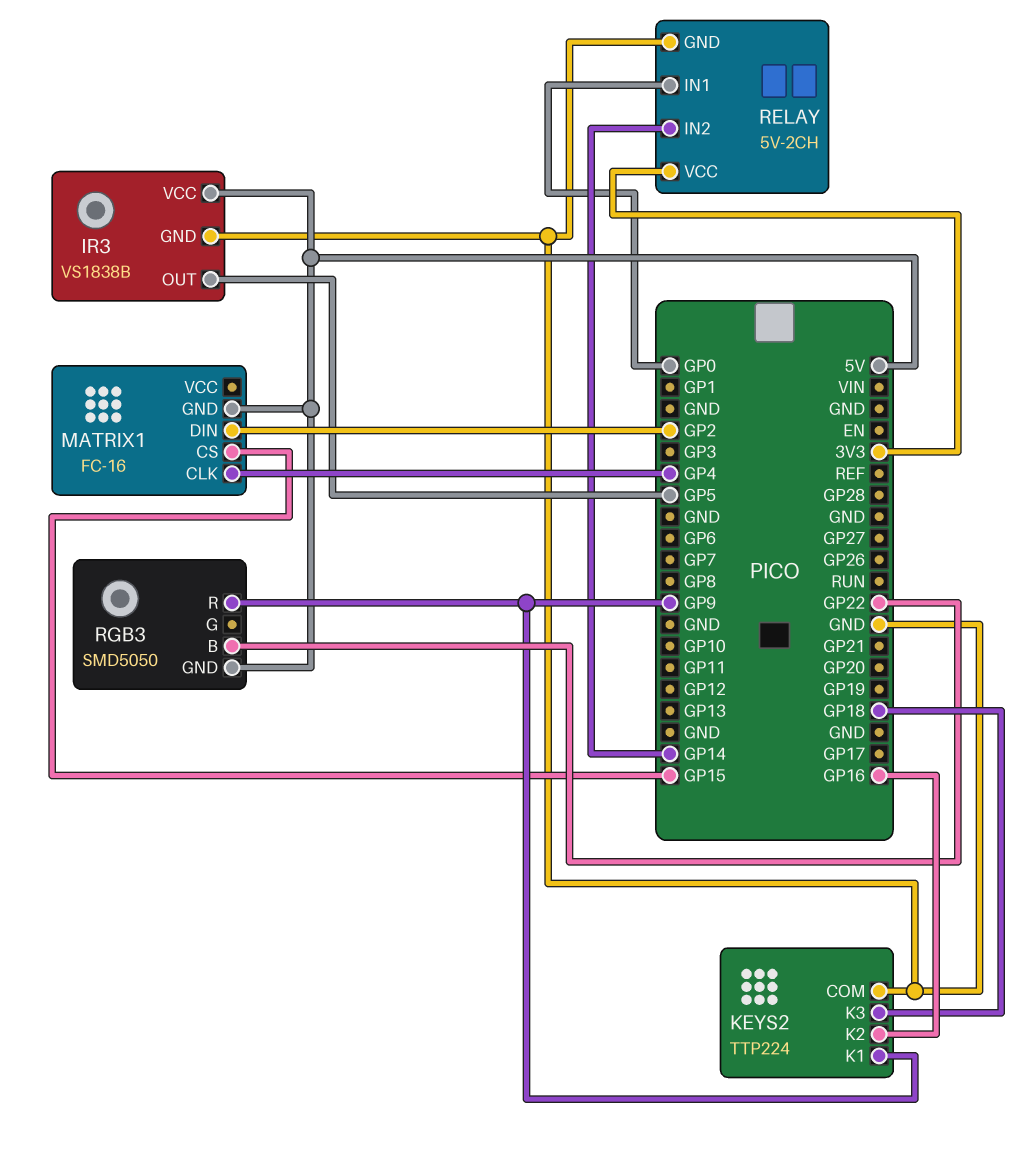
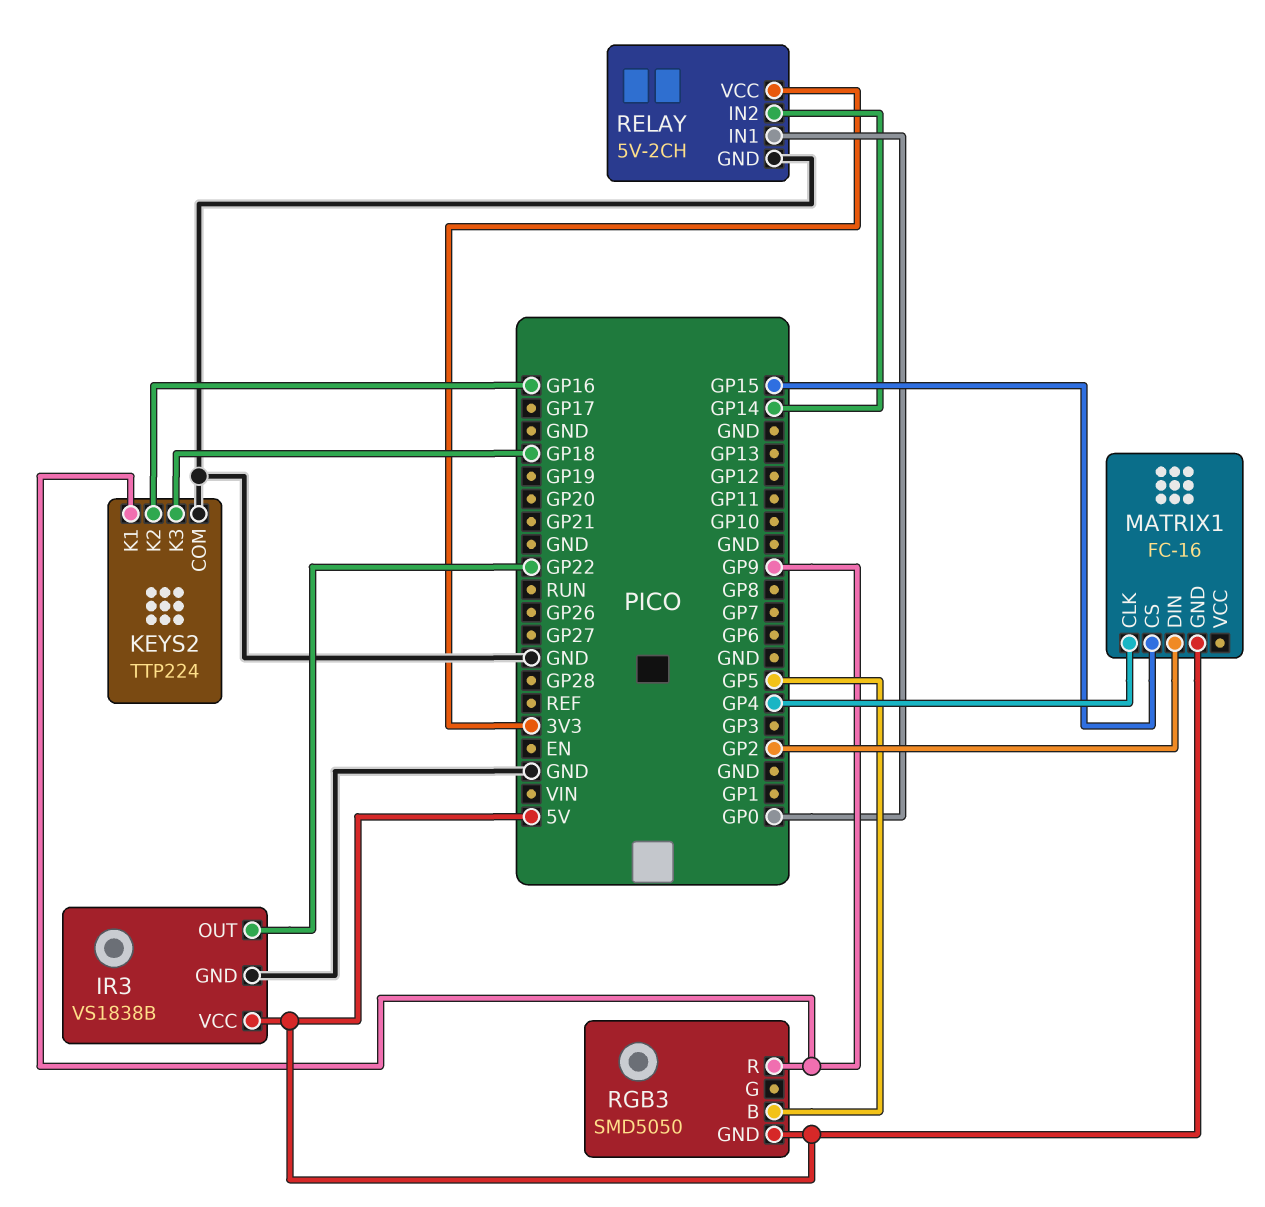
IR3 pin OUT: GP5 -> GP22
RGB3 pin B: GP22 -> GP5

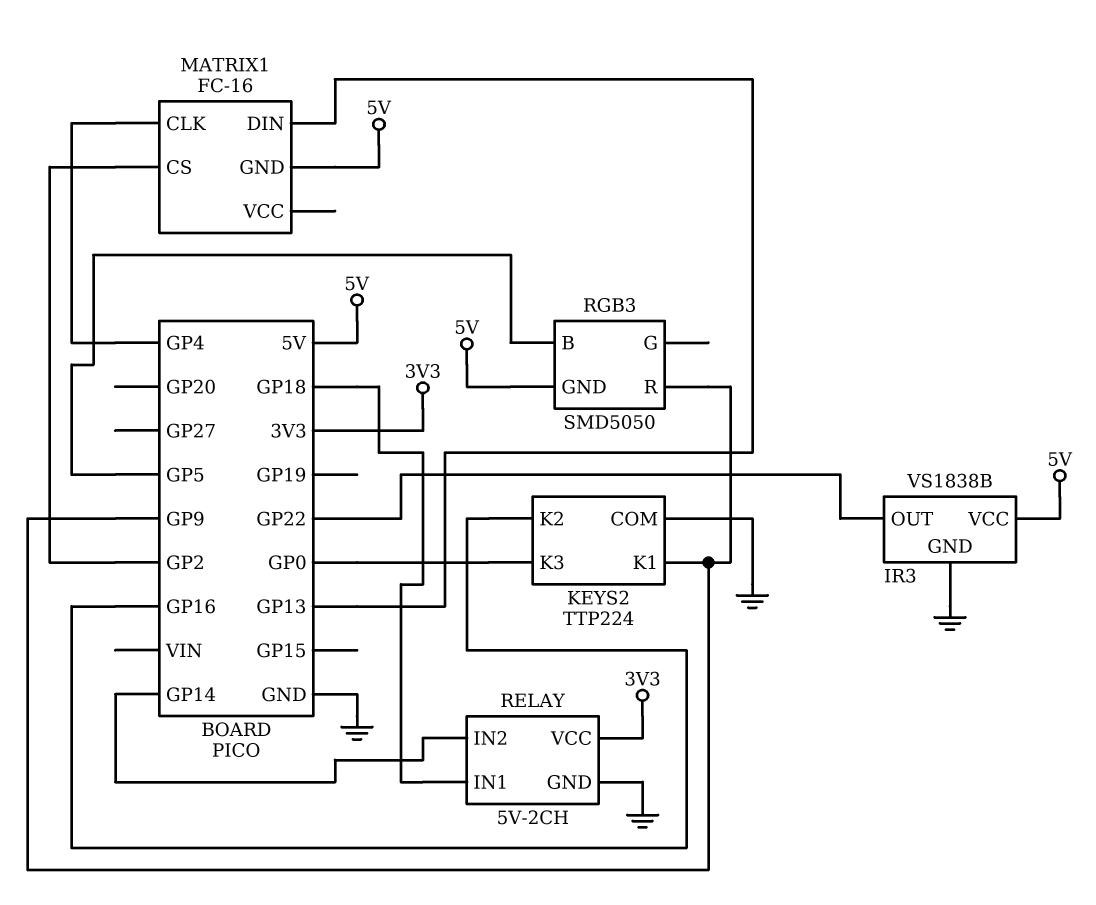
KEYS2 pin K3: GP18 -> GP0
MATRIX1 pin CS: GP15 -> GP2
MATRIX1 pin DIN: GP2 -> GP13
RELAY pin IN1: GP0 -> GP18

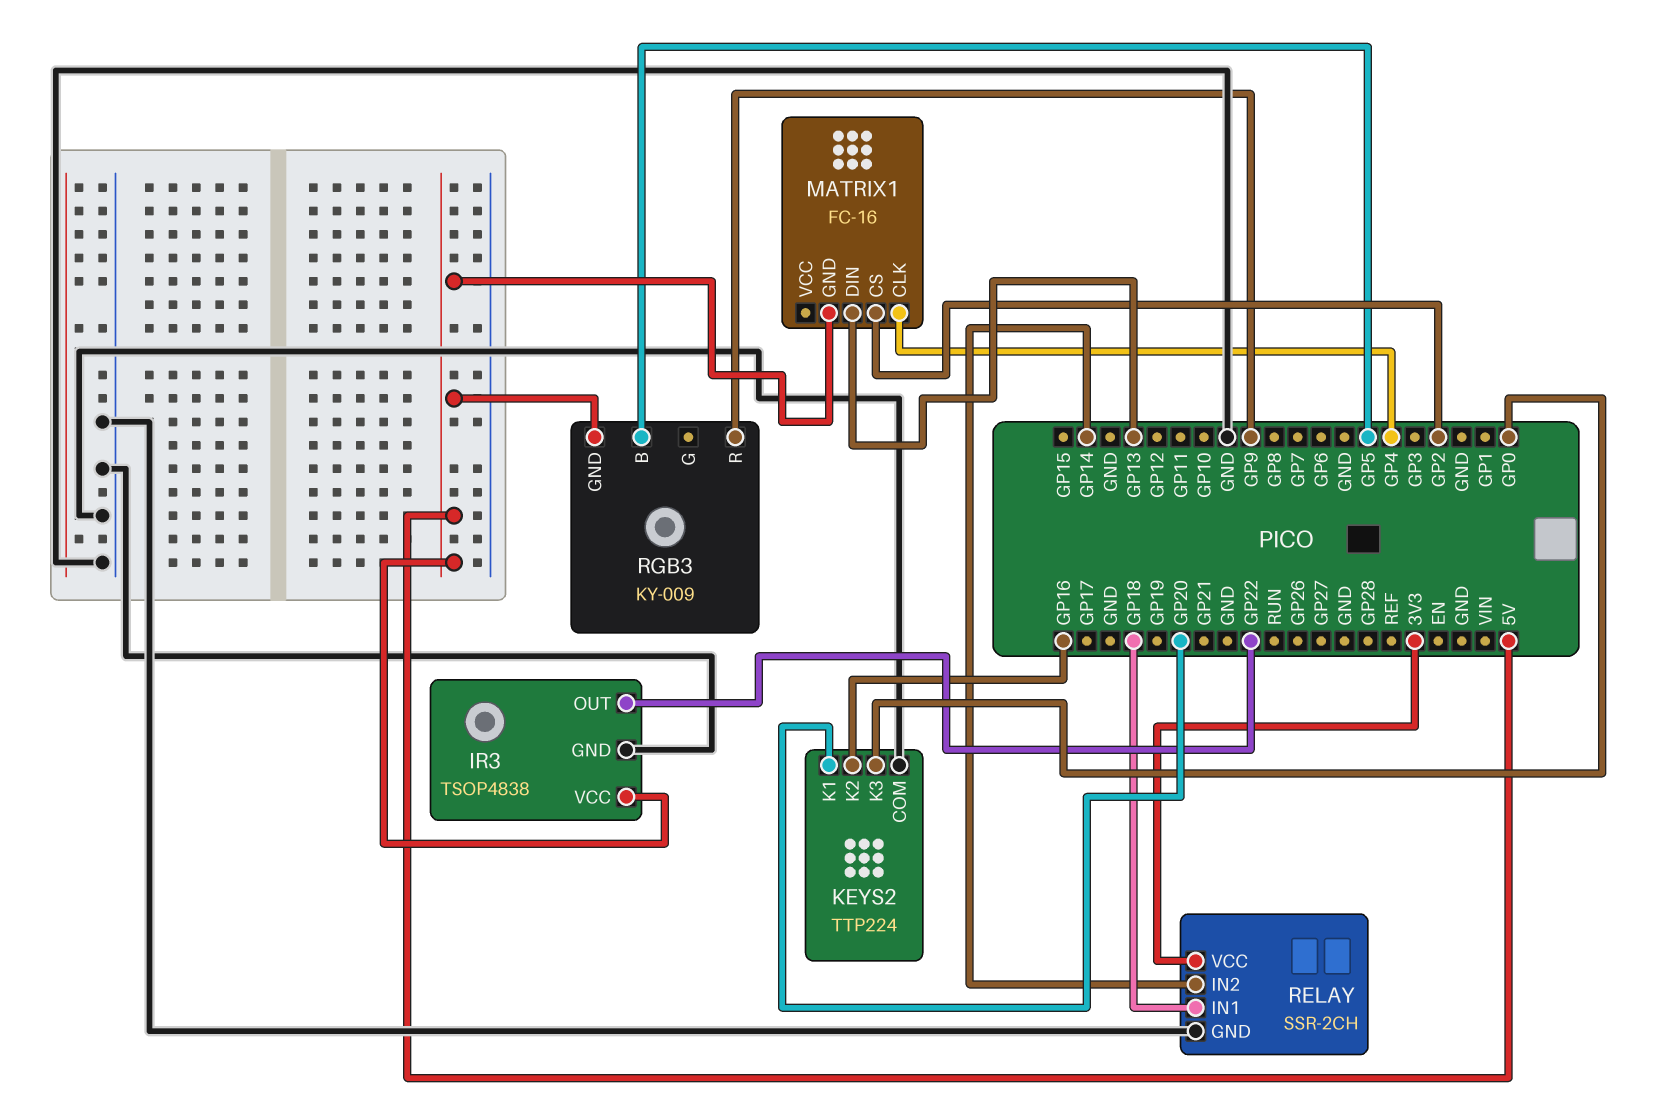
IR3: VS1838B -> TSOP4838
KEYS2 pin K1: GP9 -> GP20
RELAY: 5V-2CH -> SSR-2CH
RGB3: SMD5050 -> KY-009

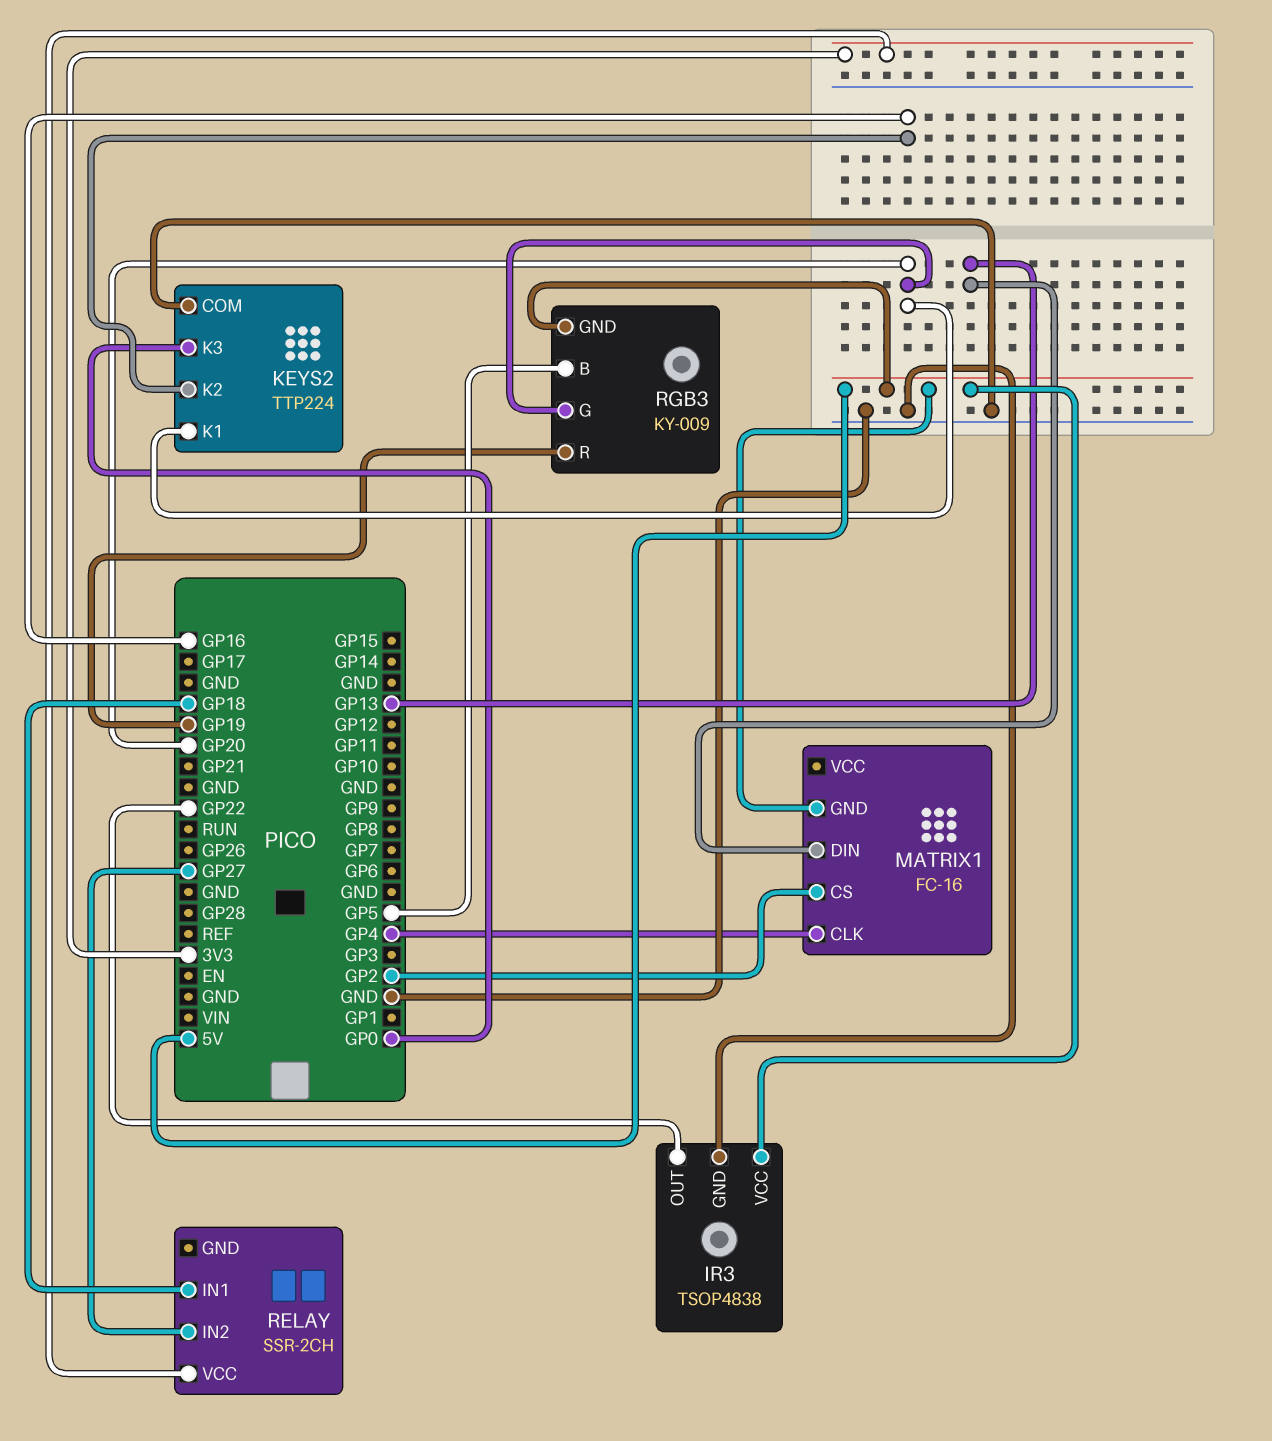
RELAY pin GND: GND -> none
RELAY pin IN2: GP14 -> GP27
RGB3 pin G: none -> GP20
RGB3 pin R: GP9 -> GP19

